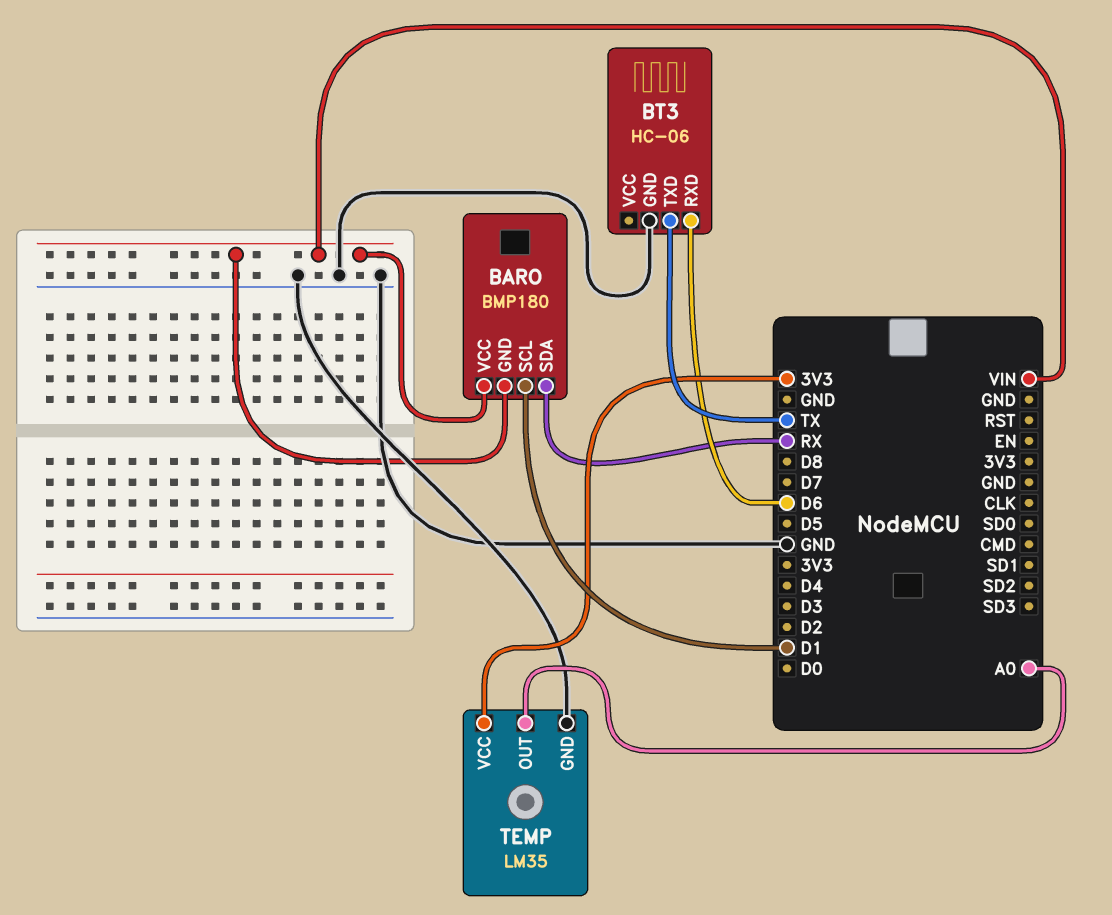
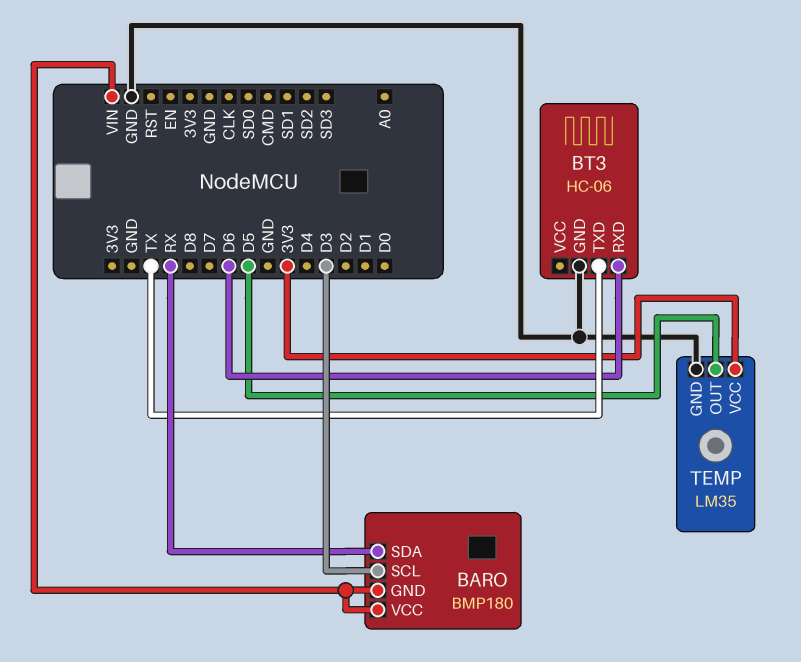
BARO pin SCL: D1 -> D3
TEMP pin OUT: A0 -> D5

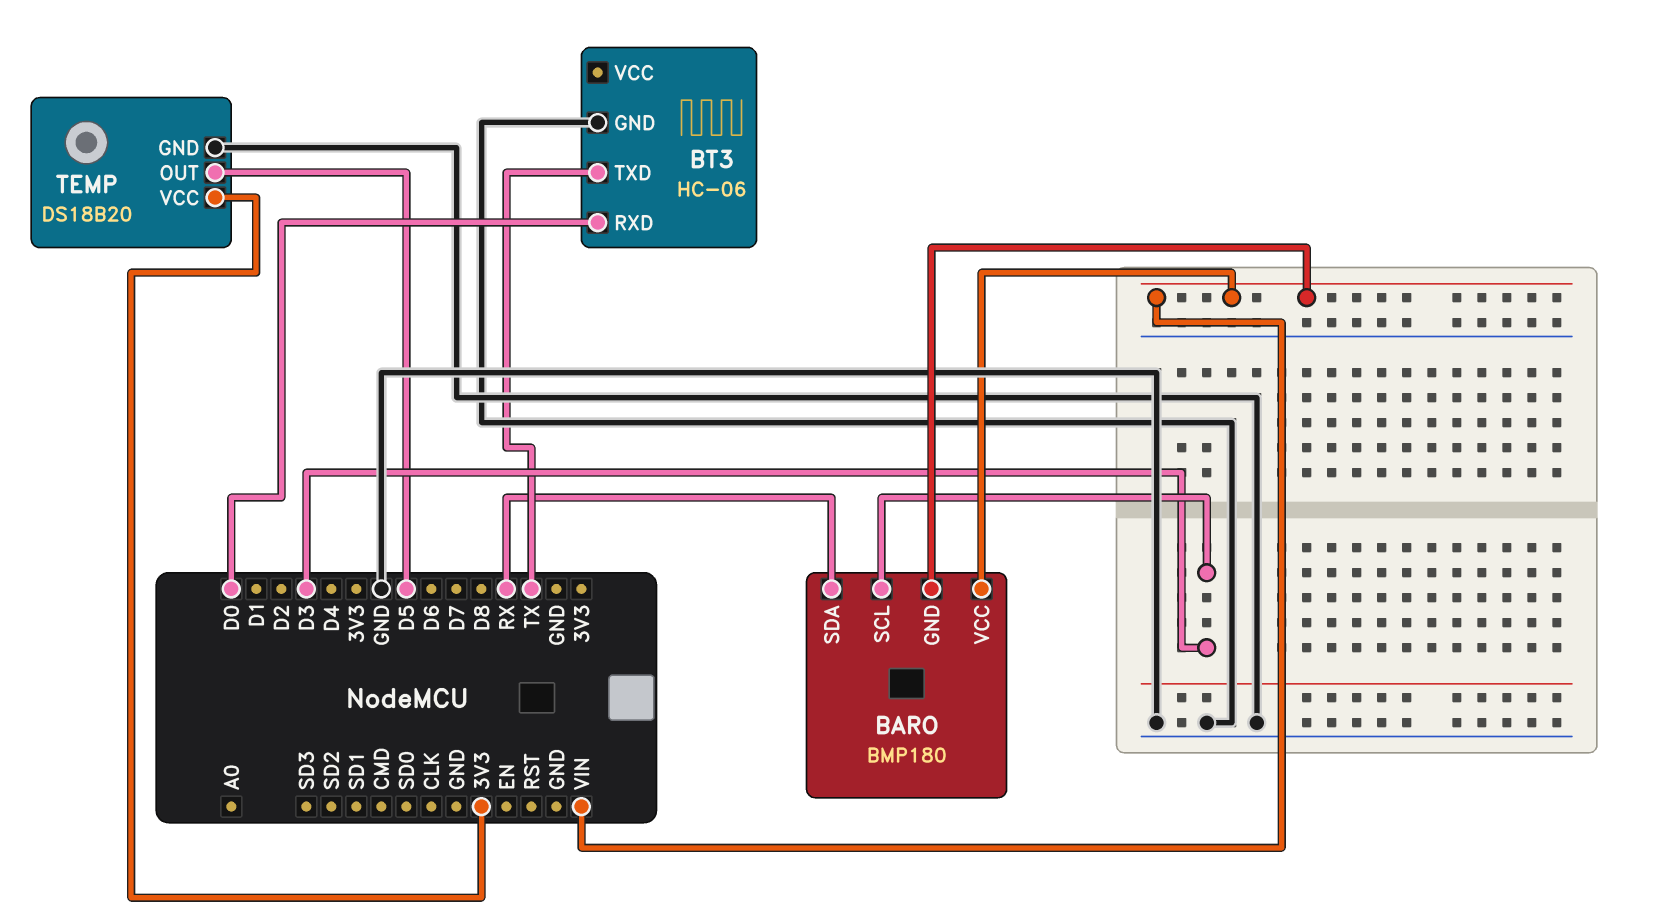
BT3 pin RXD: D6 -> D0
TEMP: LM35 -> DS18B20

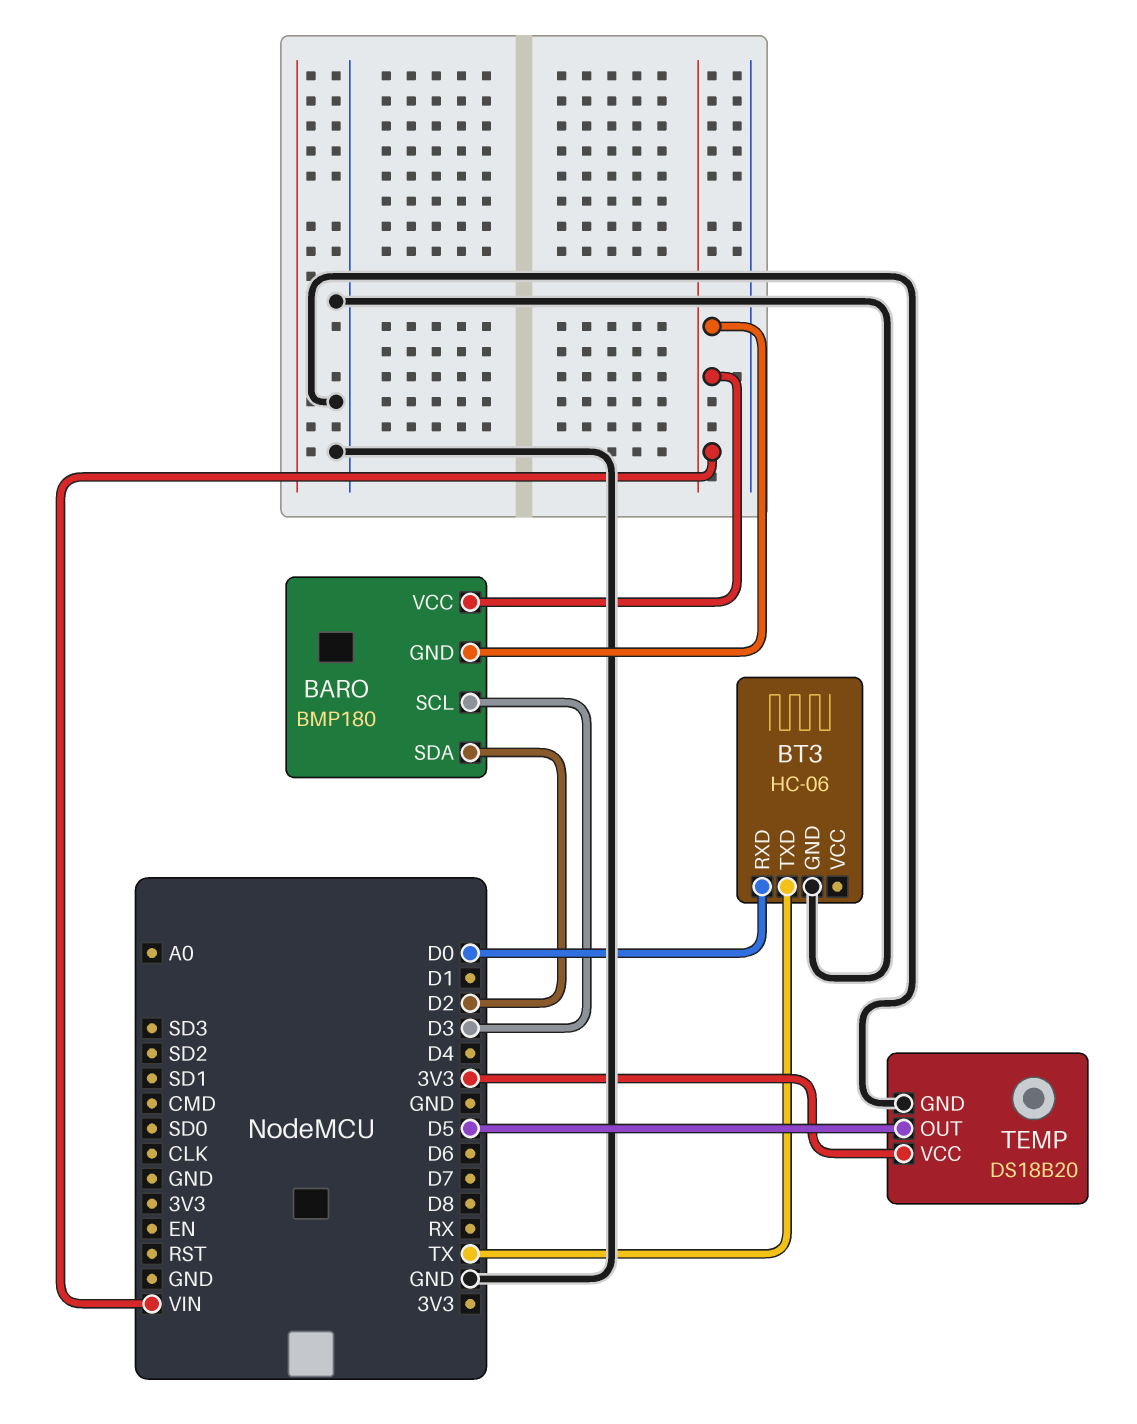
BARO pin SDA: RX -> D2

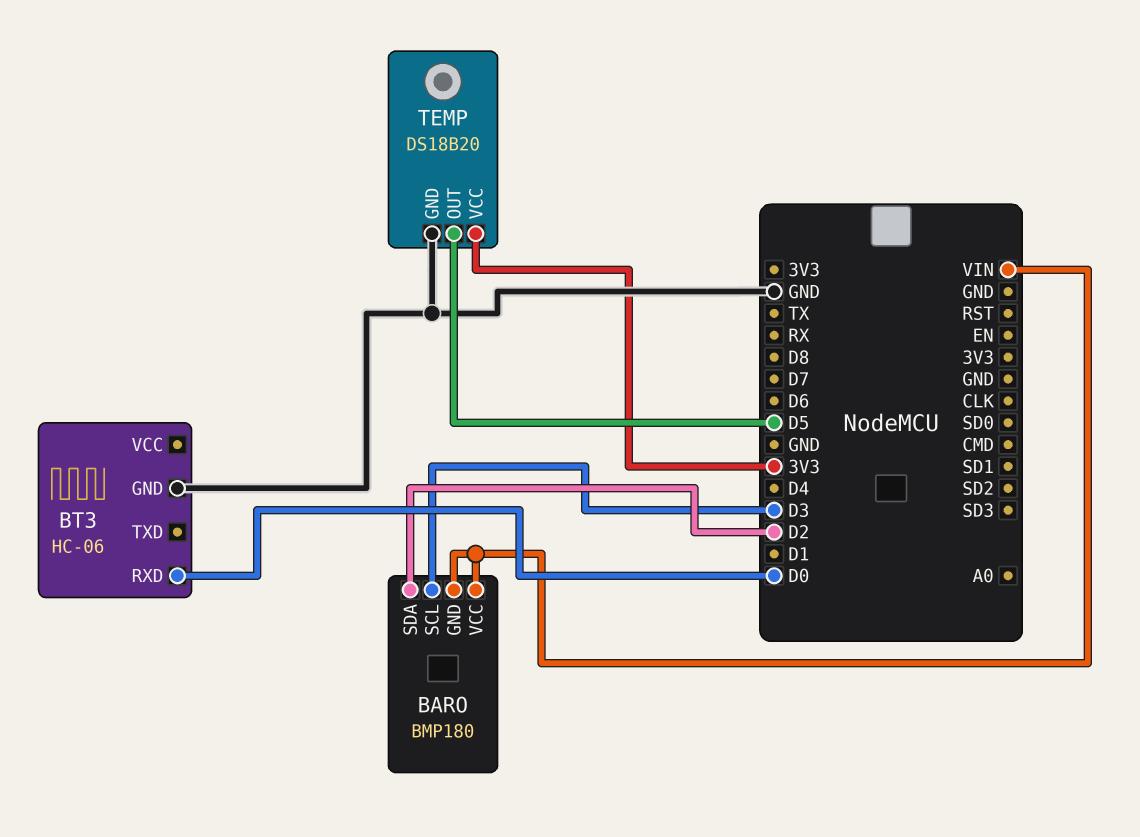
BT3 pin TXD: TX -> none

